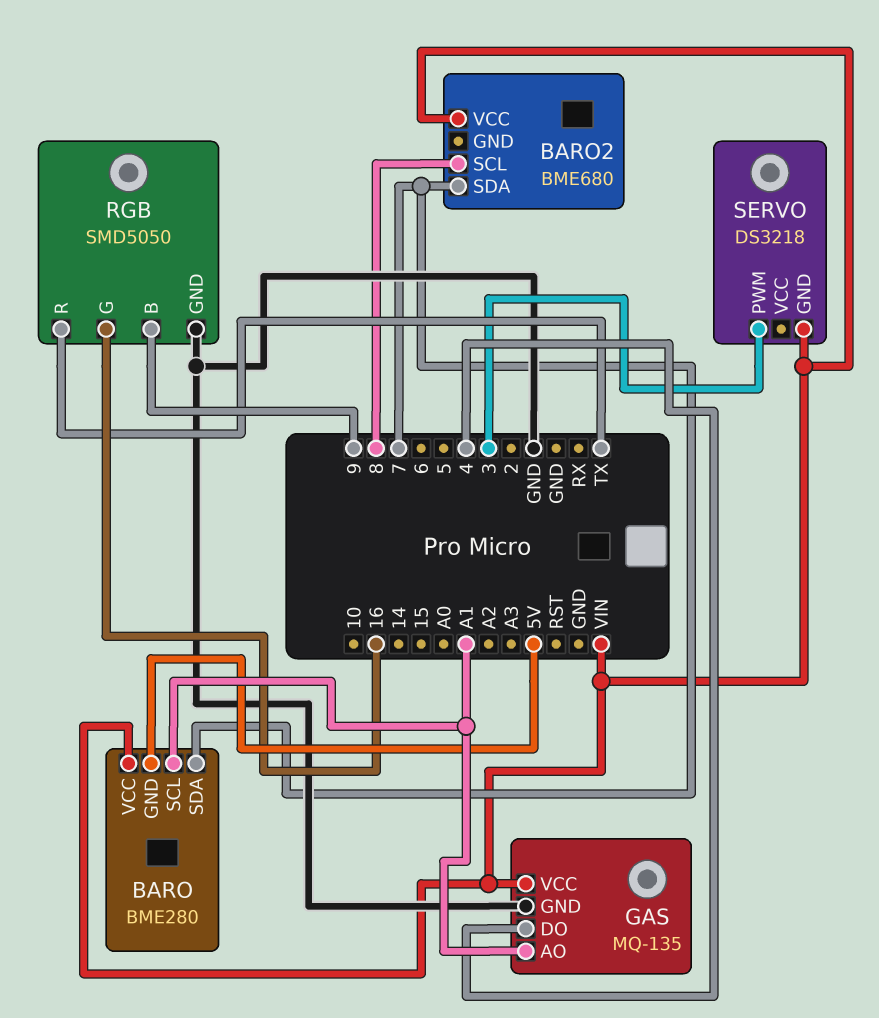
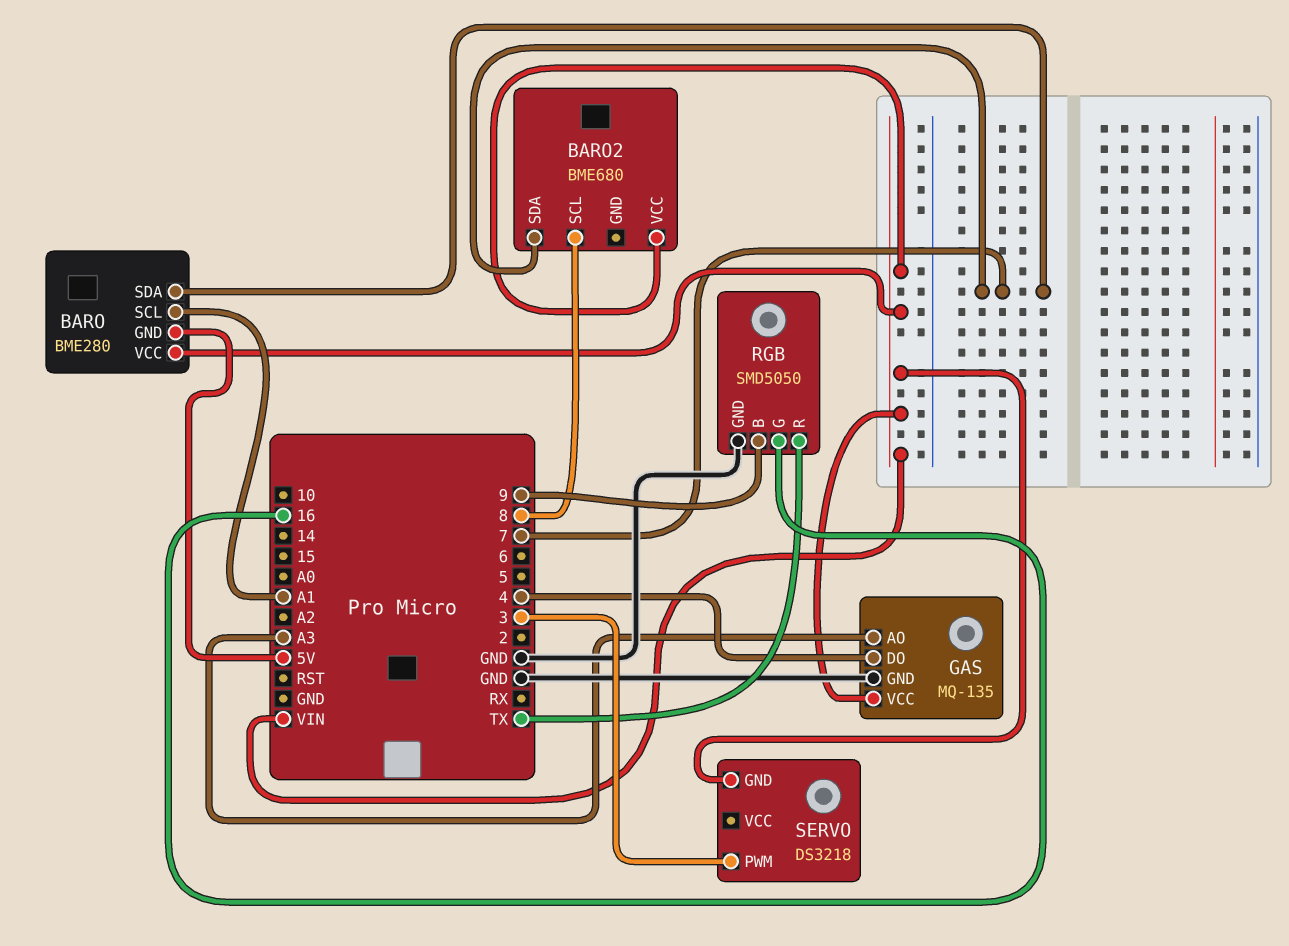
GAS pin AO: A1 -> A3

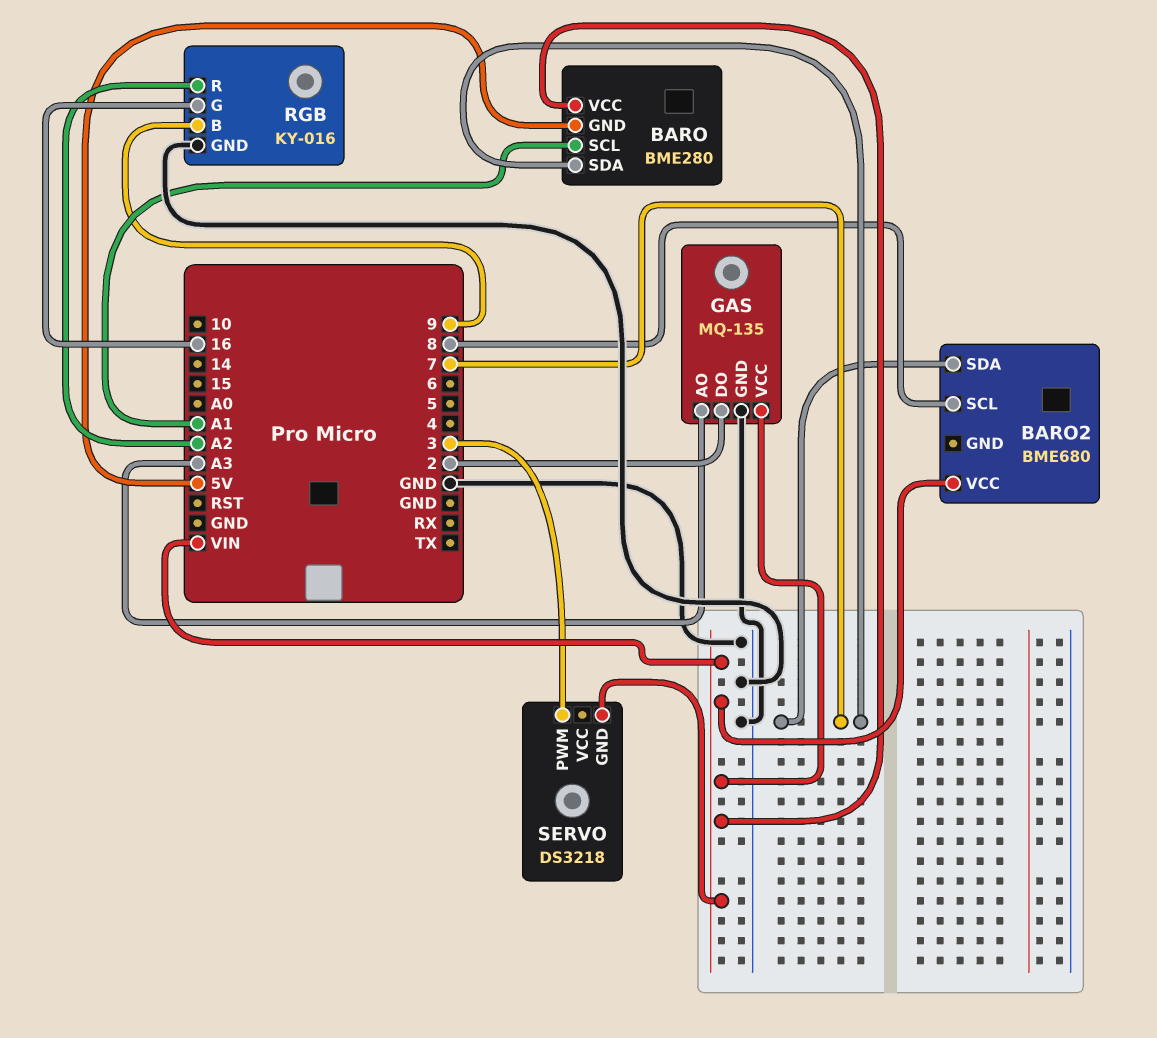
GAS pin DO: 4 -> 2
RGB: SMD5050 -> KY-016
RGB pin R: TX -> A2

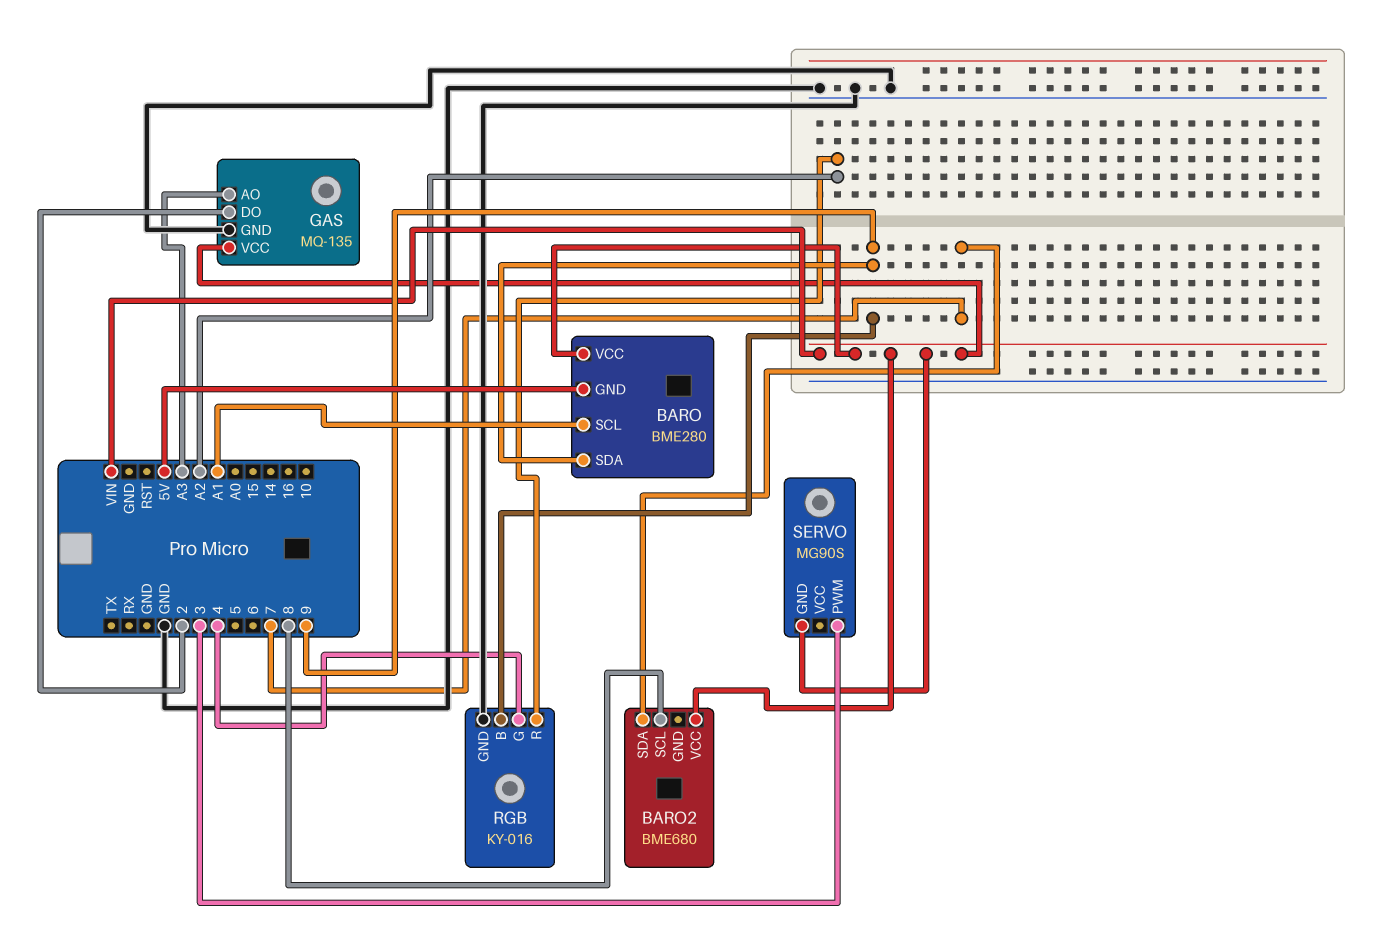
BARO pin SDA: 7 -> 9
RGB pin G: 16 -> 4
SERVO: DS3218 -> MG90S

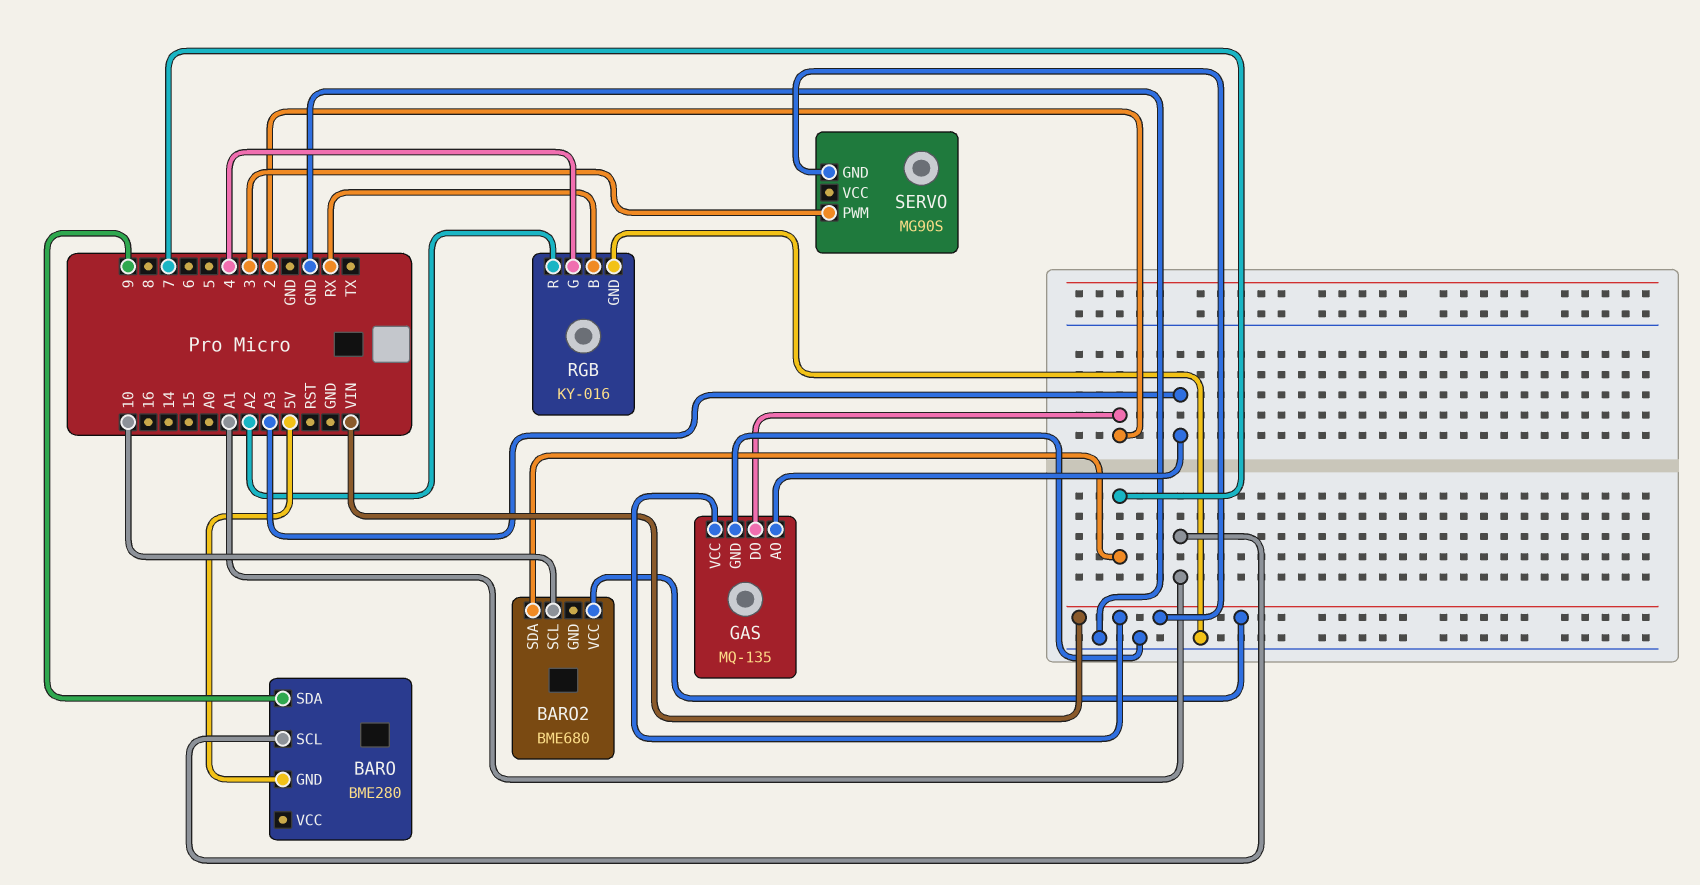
BARO pin VCC: VIN -> none
BARO2 pin SCL: 8 -> 10
RGB pin B: 9 -> RX

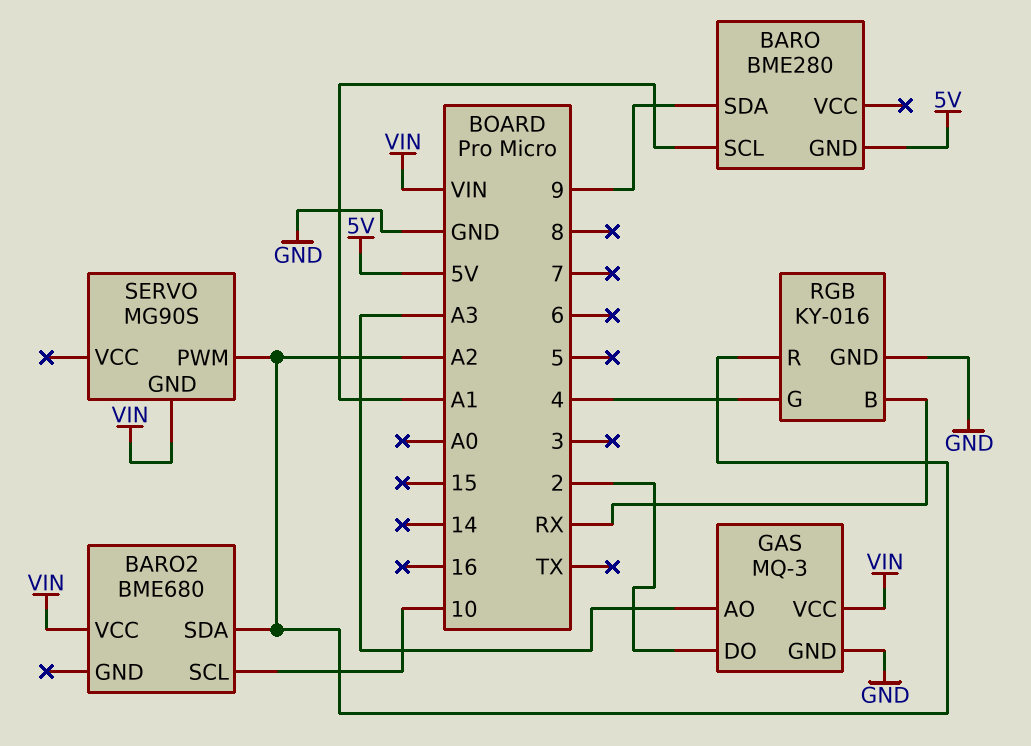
BARO2 pin SDA: 7 -> A2
GAS: MQ-135 -> MQ-3
SERVO pin PWM: 3 -> A2

